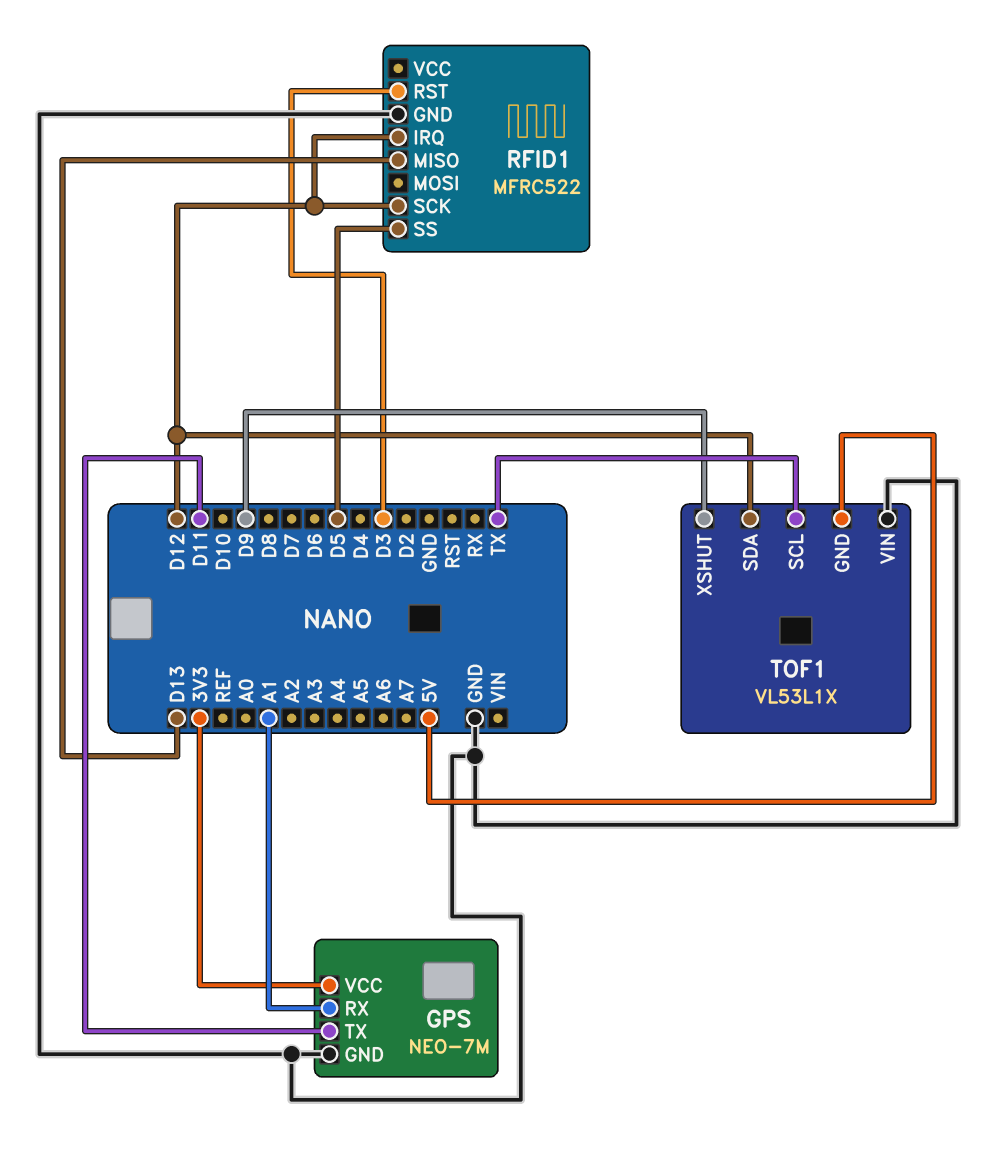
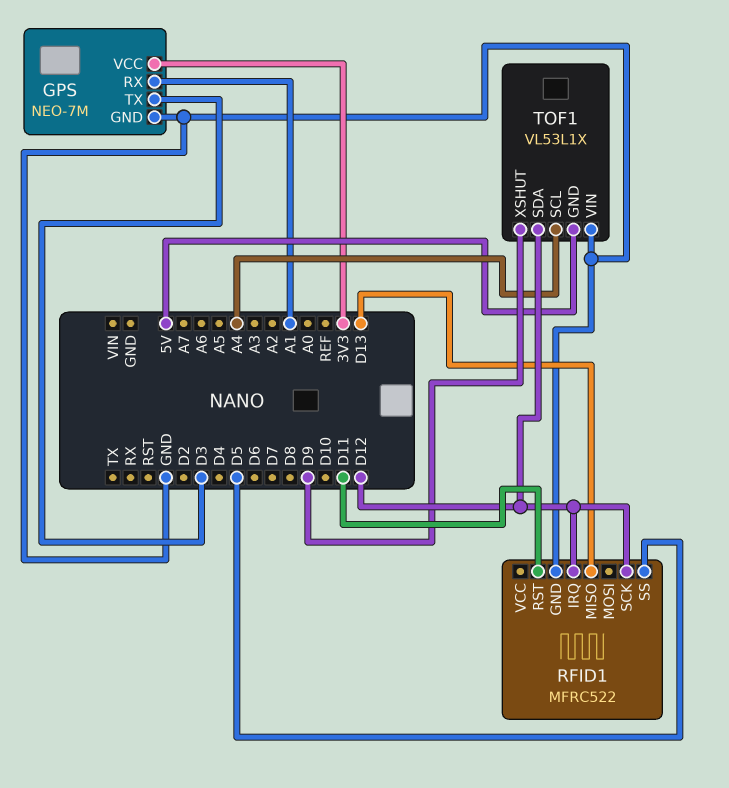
GPS pin TX: D11 -> D3
RFID1 pin RST: D3 -> D11
TOF1 pin SCL: TX -> A4

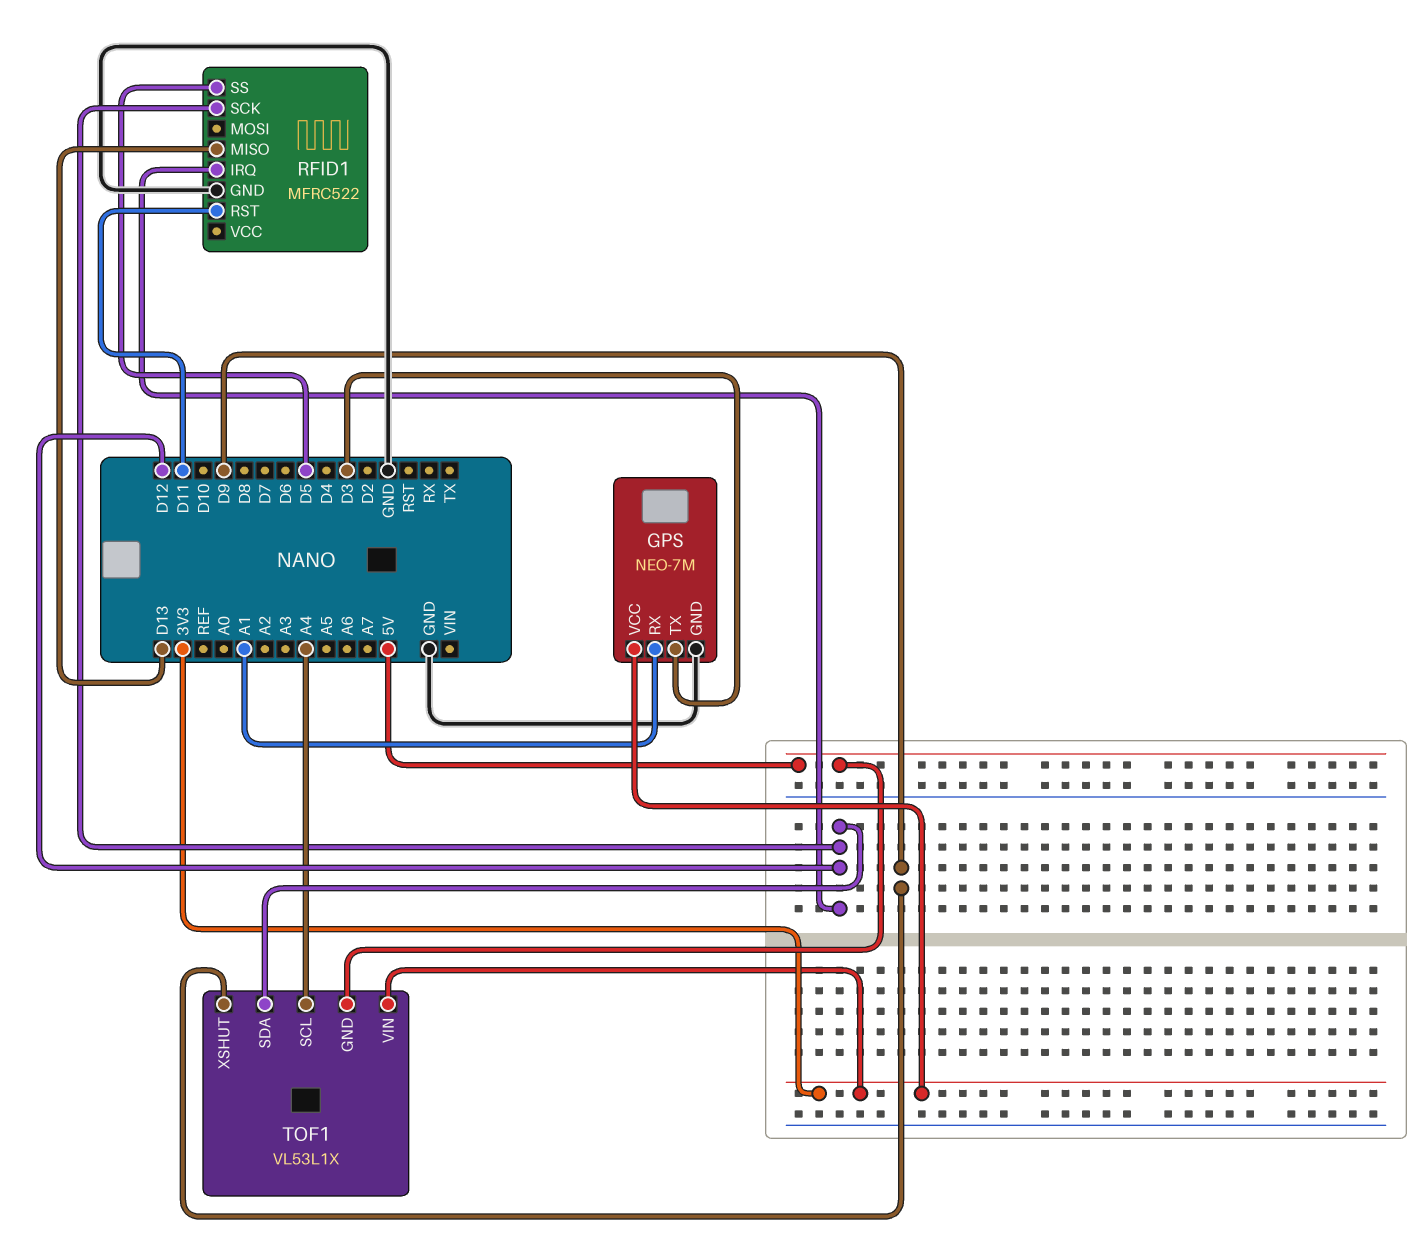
TOF1 pin VIN: GND -> 3V3

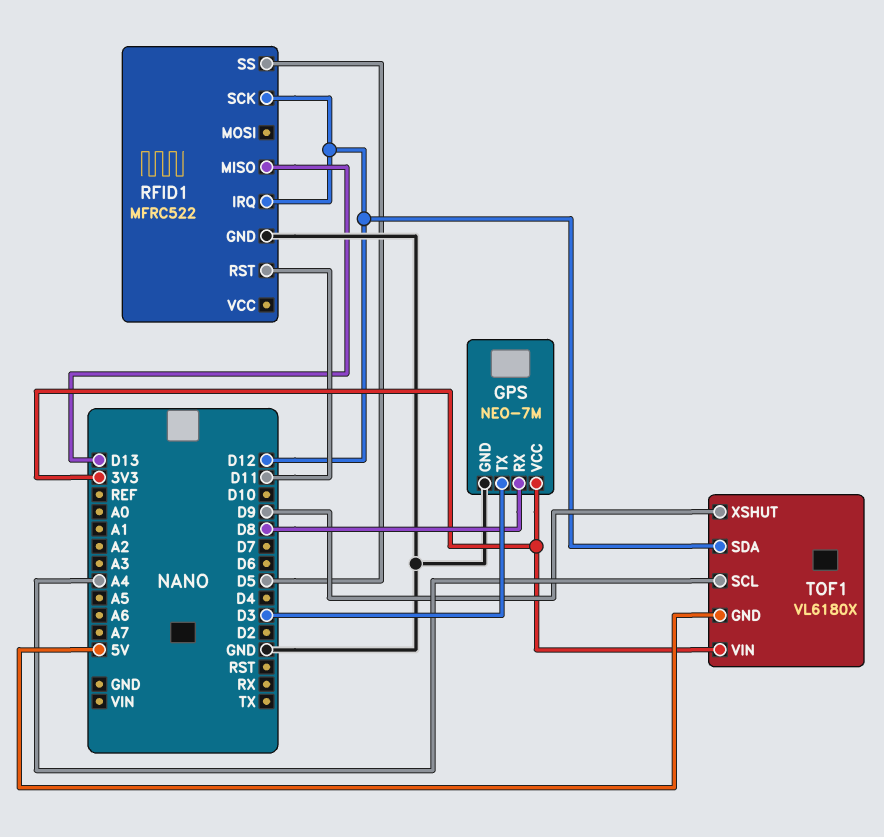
GPS pin RX: A1 -> D8
TOF1: VL53L1X -> VL6180X

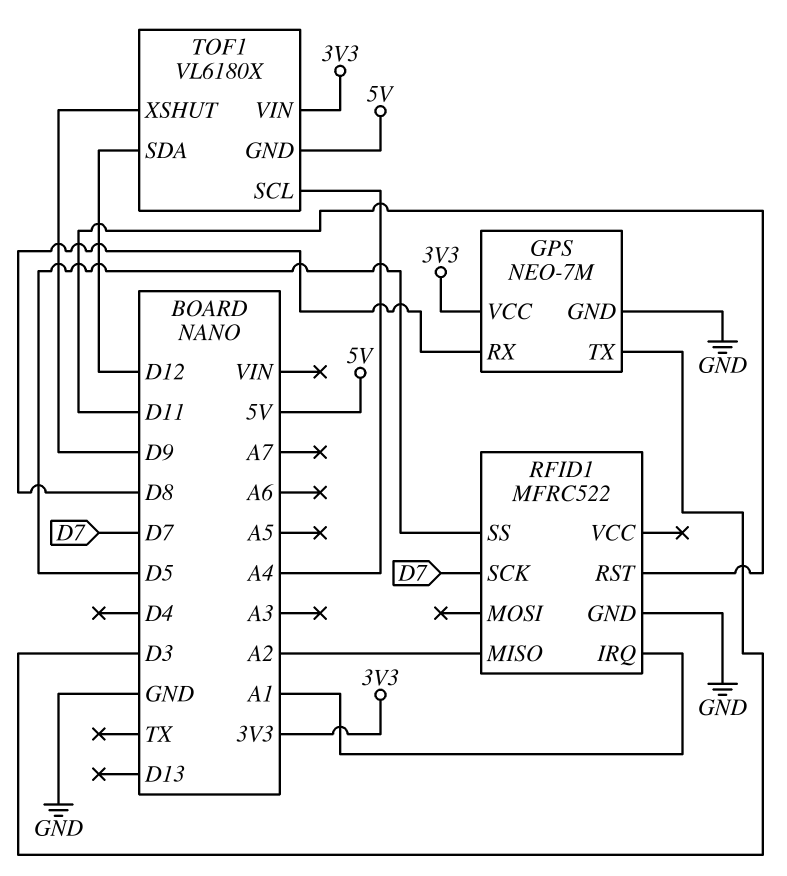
RFID1 pin IRQ: D12 -> A1
RFID1 pin MISO: D13 -> A2
RFID1 pin SCK: D12 -> D7

